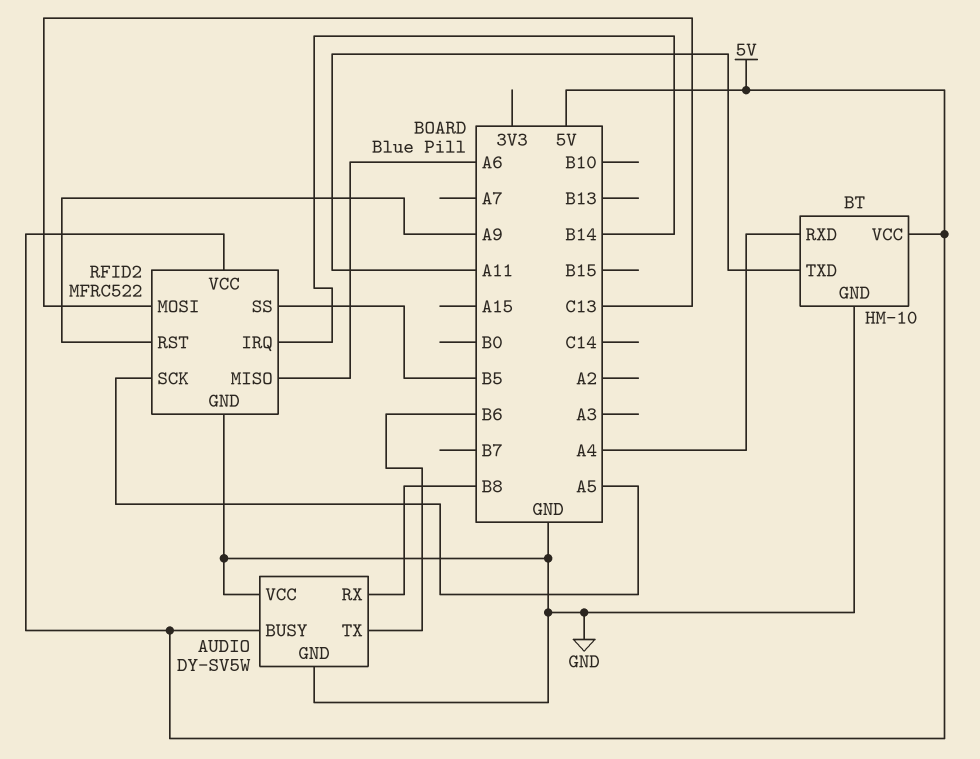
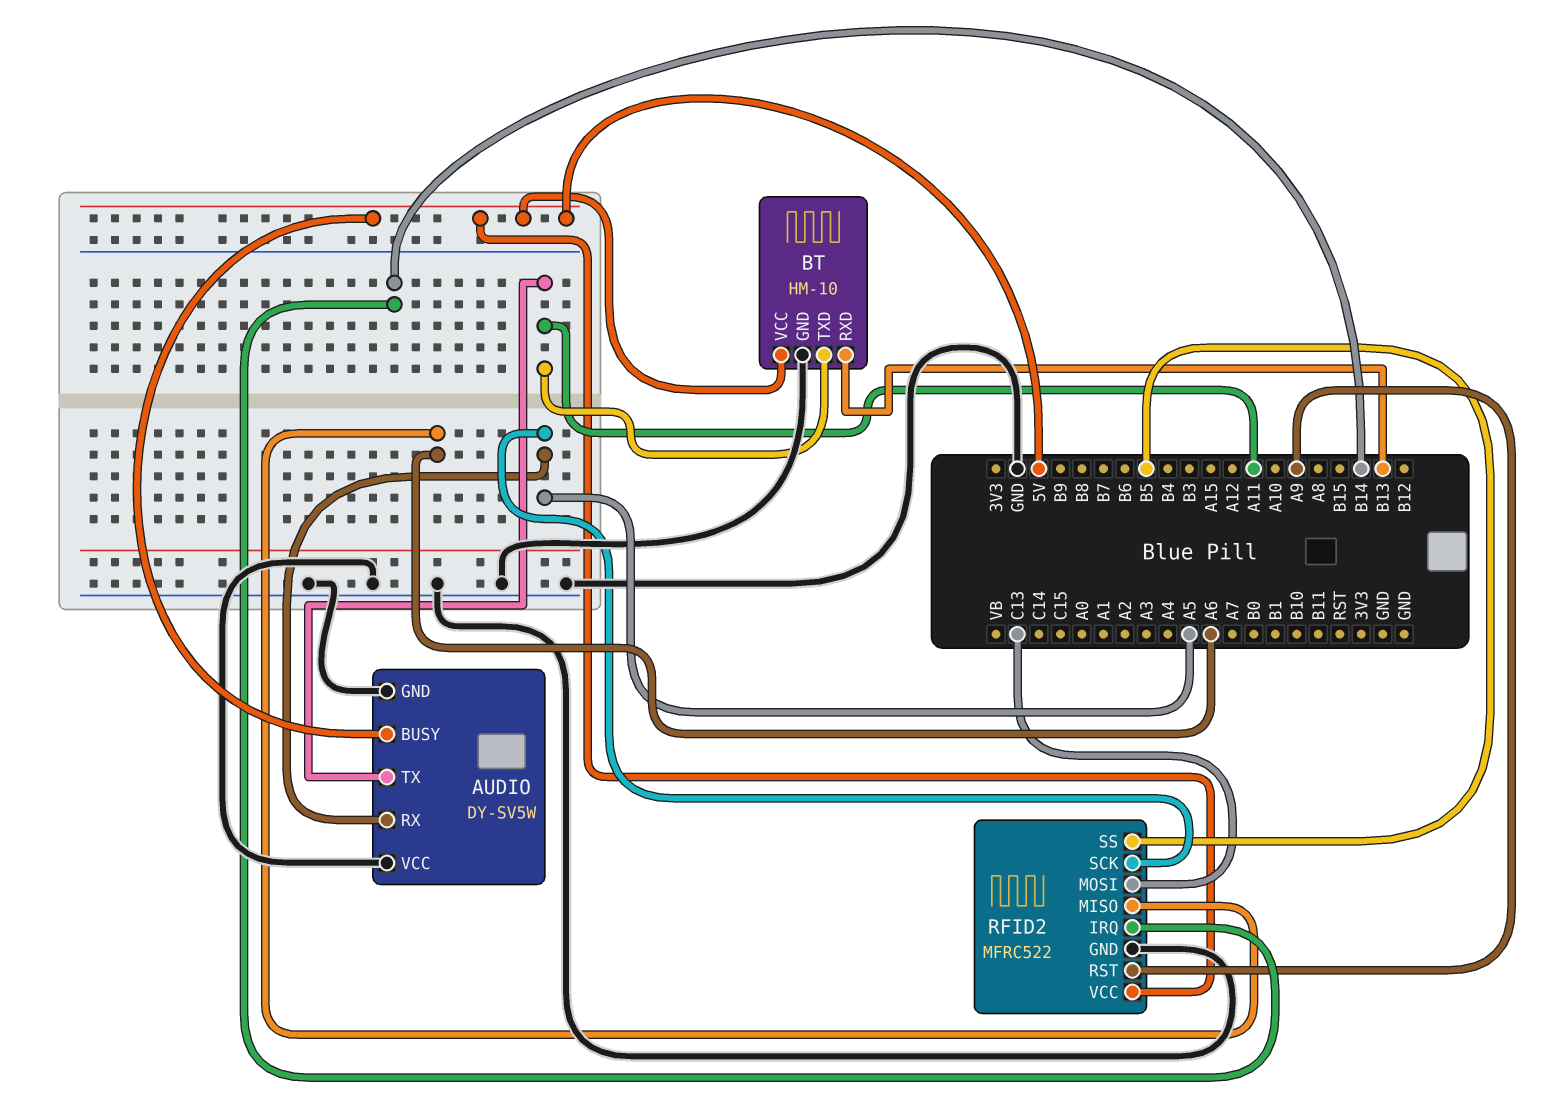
AUDIO pin RX: B8 -> A5
AUDIO pin TX: B6 -> A11
BT pin RXD: A4 -> B13

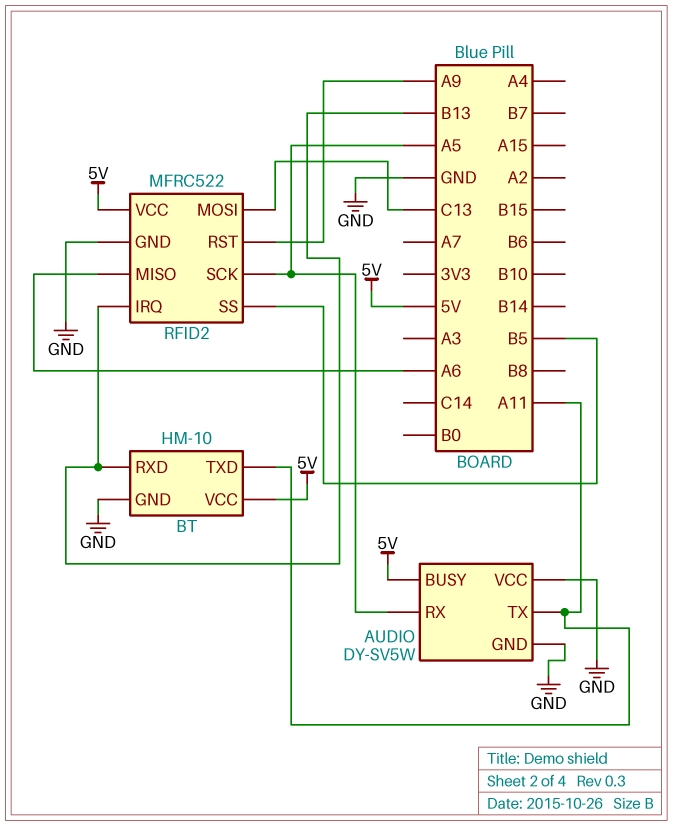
RFID2 pin IRQ: B14 -> B13

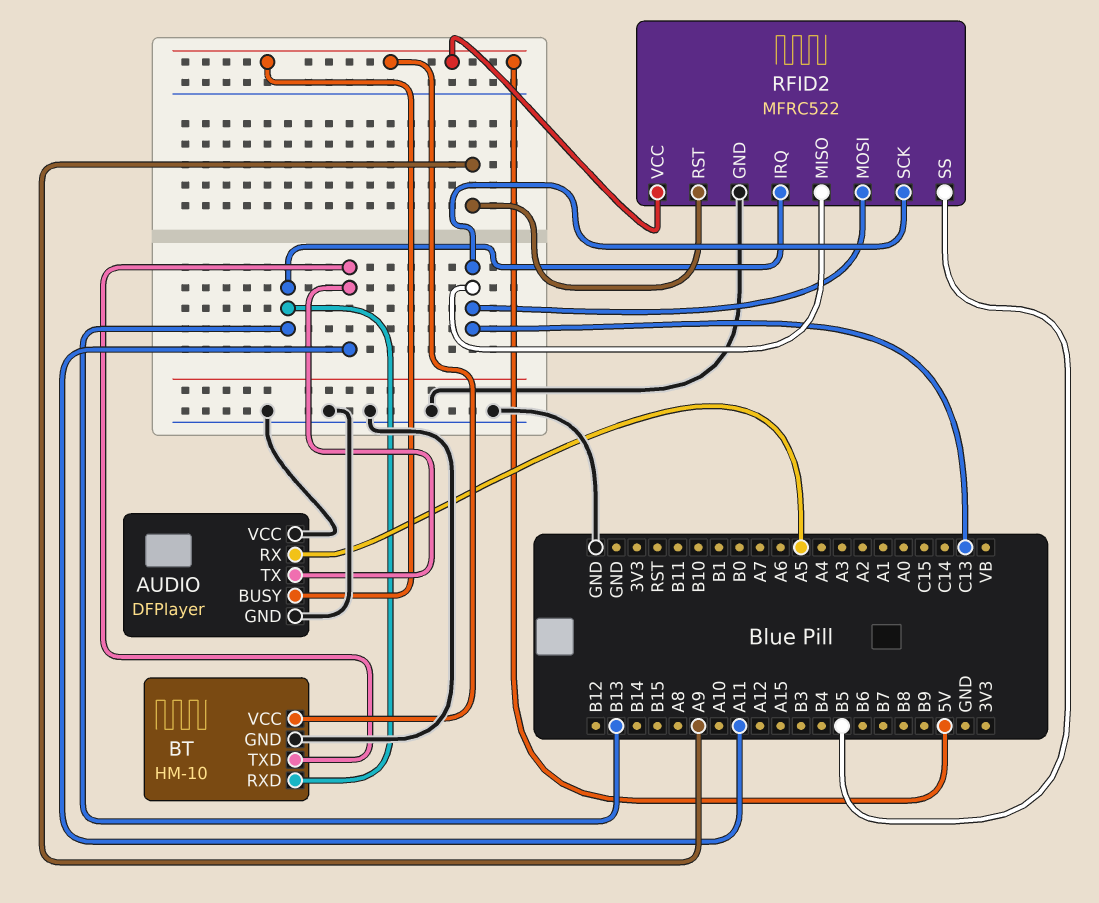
AUDIO: DY-SV5W -> DFPlayer
RFID2 pin MISO: A6 -> C13
RFID2 pin SCK: A5 -> C13

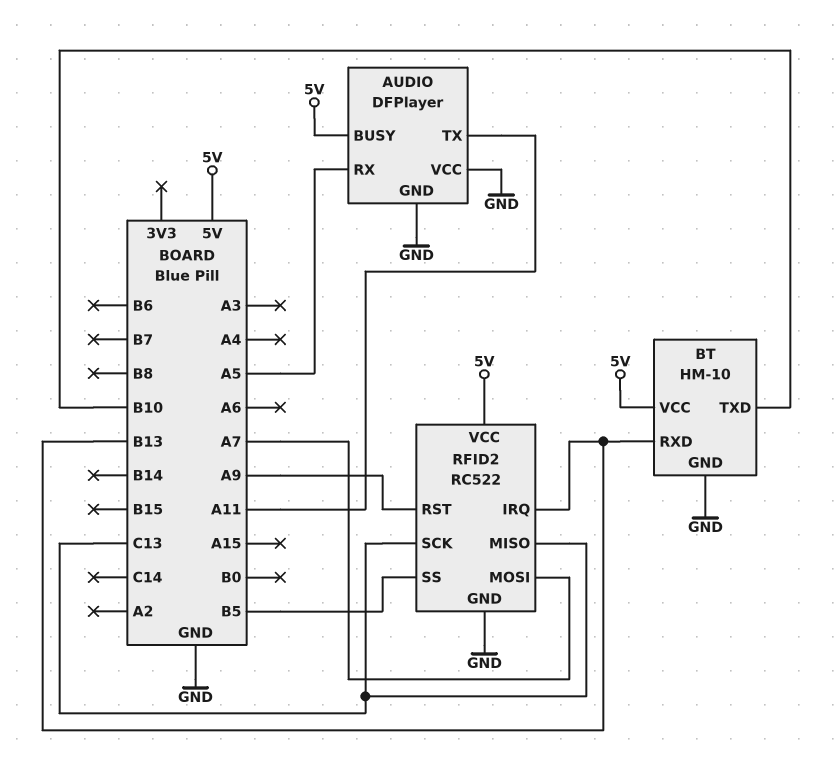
BT pin TXD: A11 -> B10
RFID2: MFRC522 -> RC522
RFID2 pin MOSI: C13 -> A7

